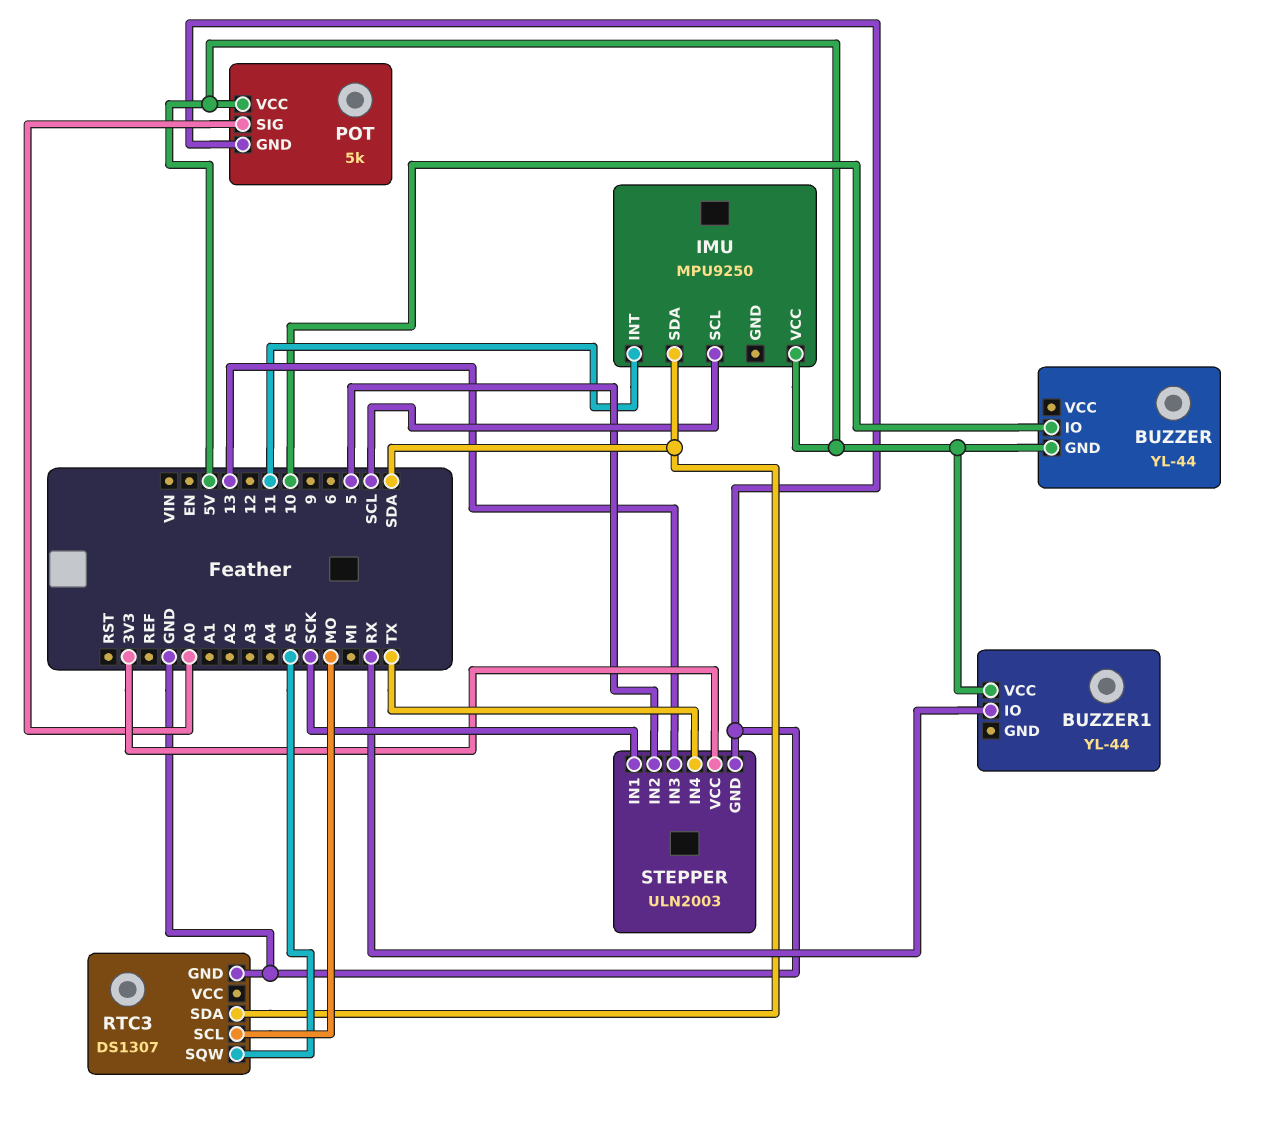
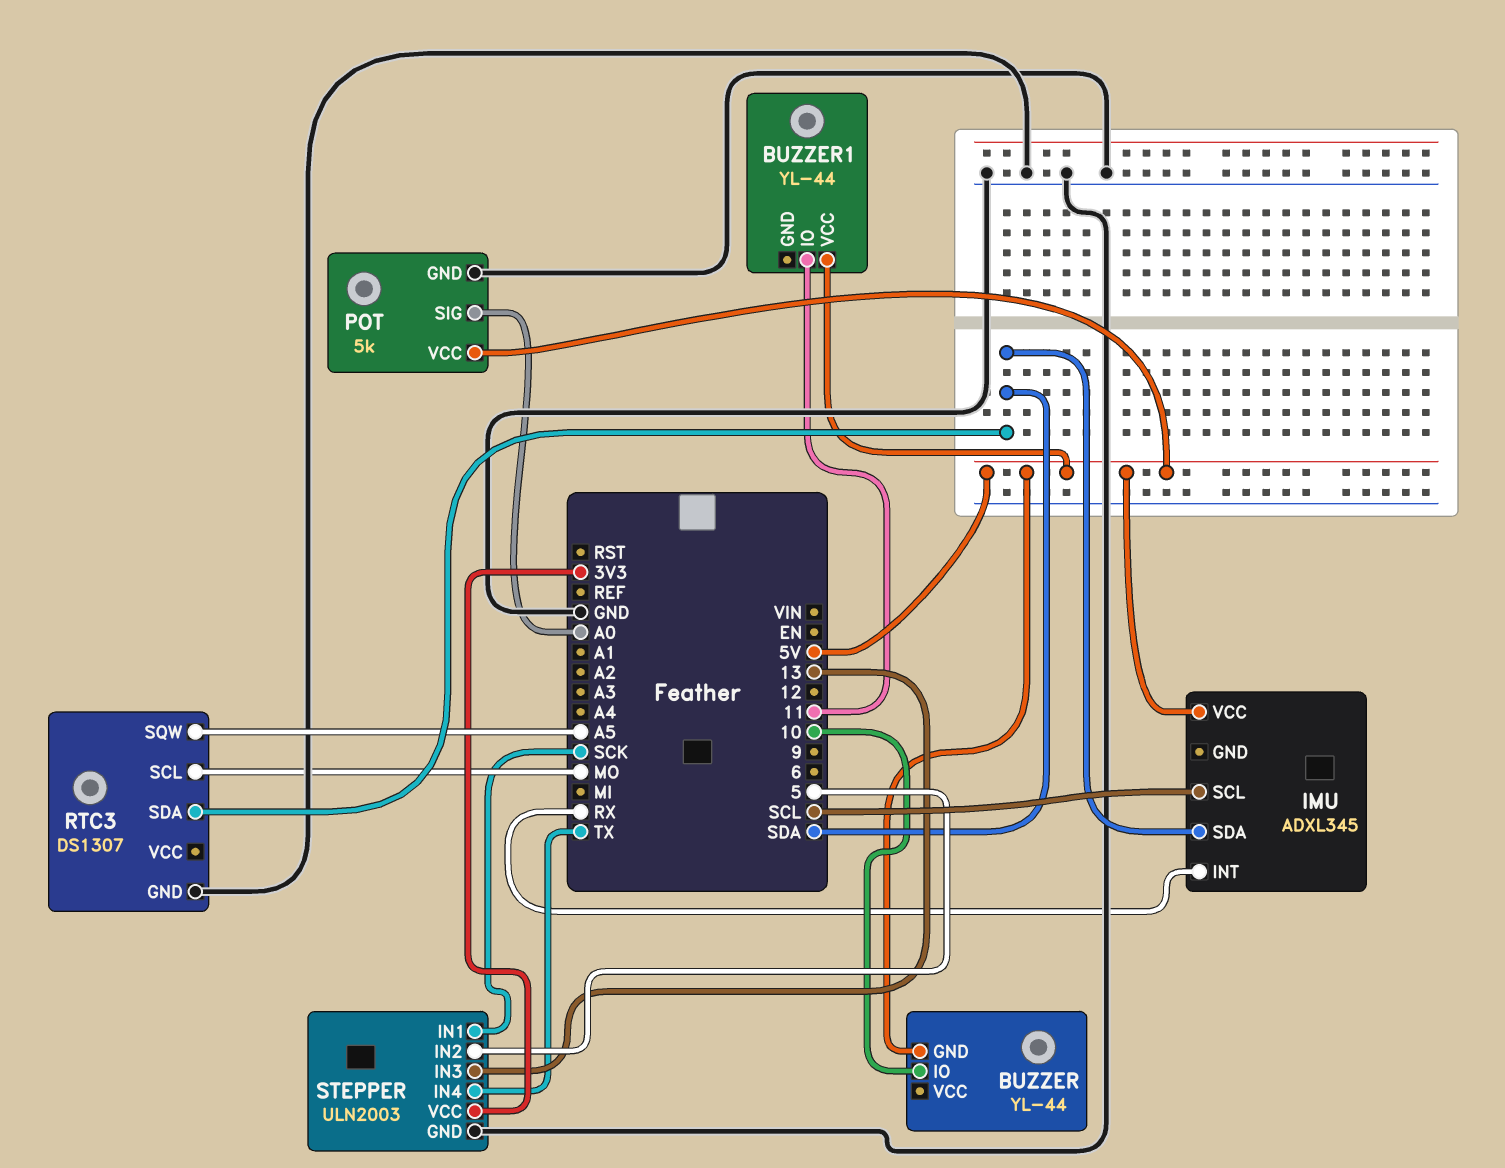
BUZZER1 pin IO: RX -> 11
IMU: MPU9250 -> ADXL345
IMU pin INT: 11 -> RX

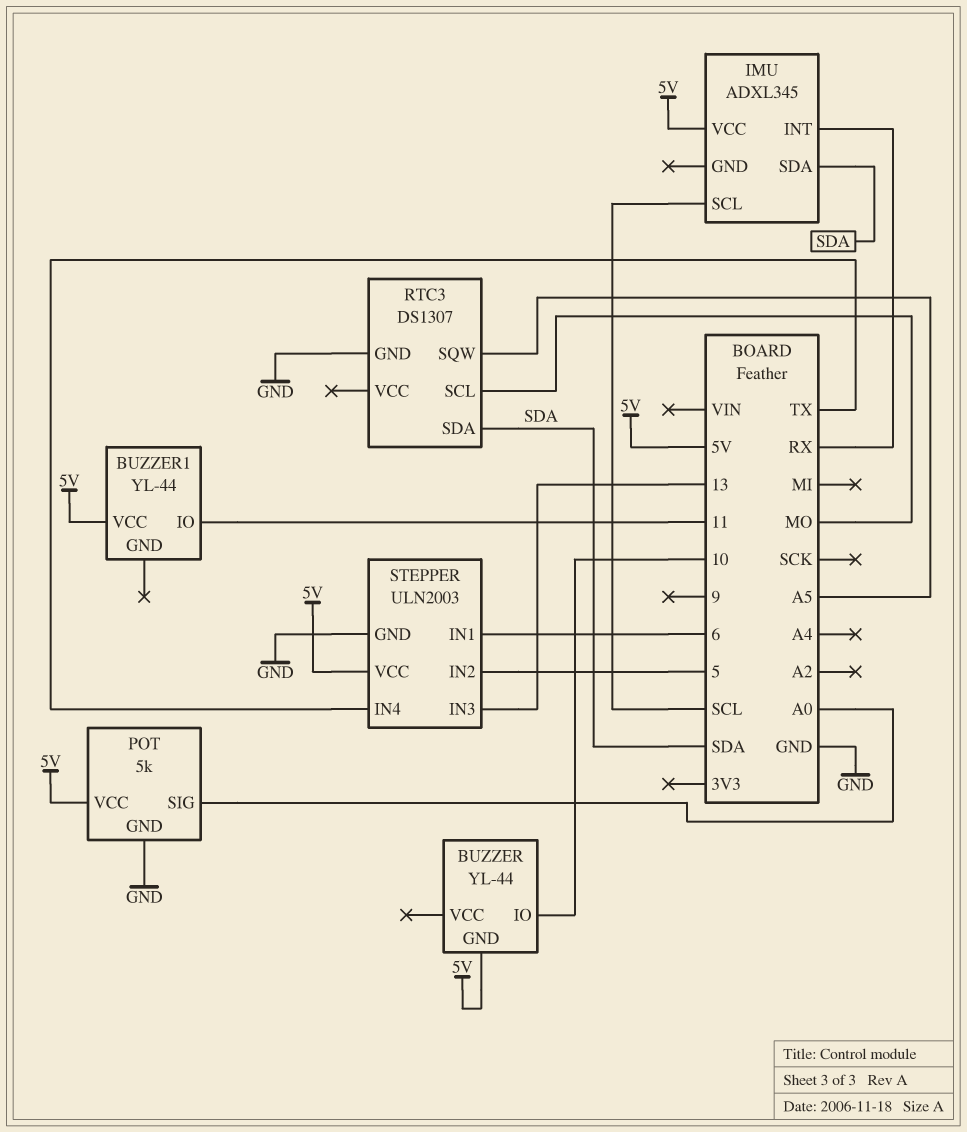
STEPPER pin IN1: SCK -> 6
STEPPER pin VCC: 3V3 -> 5V

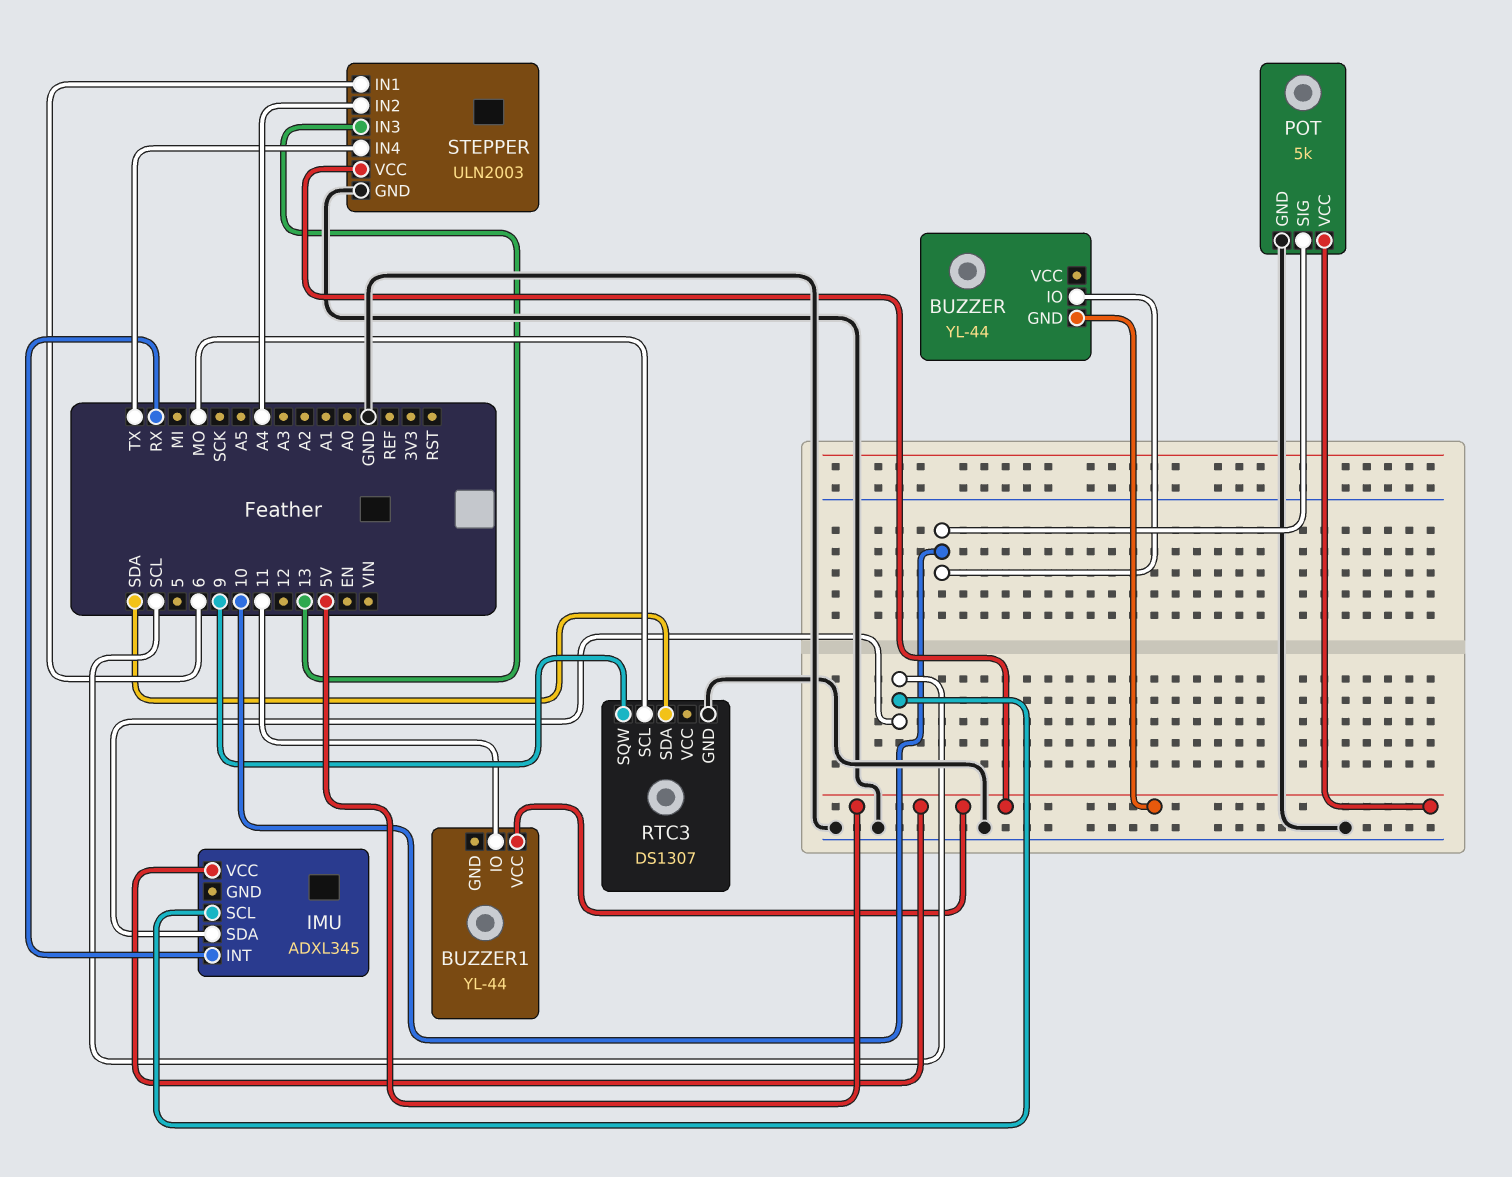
IMU pin SDA: SDA -> SCL
POT pin SIG: A0 -> 10
RTC3 pin SQW: A5 -> 9
STEPPER pin IN2: 5 -> A4

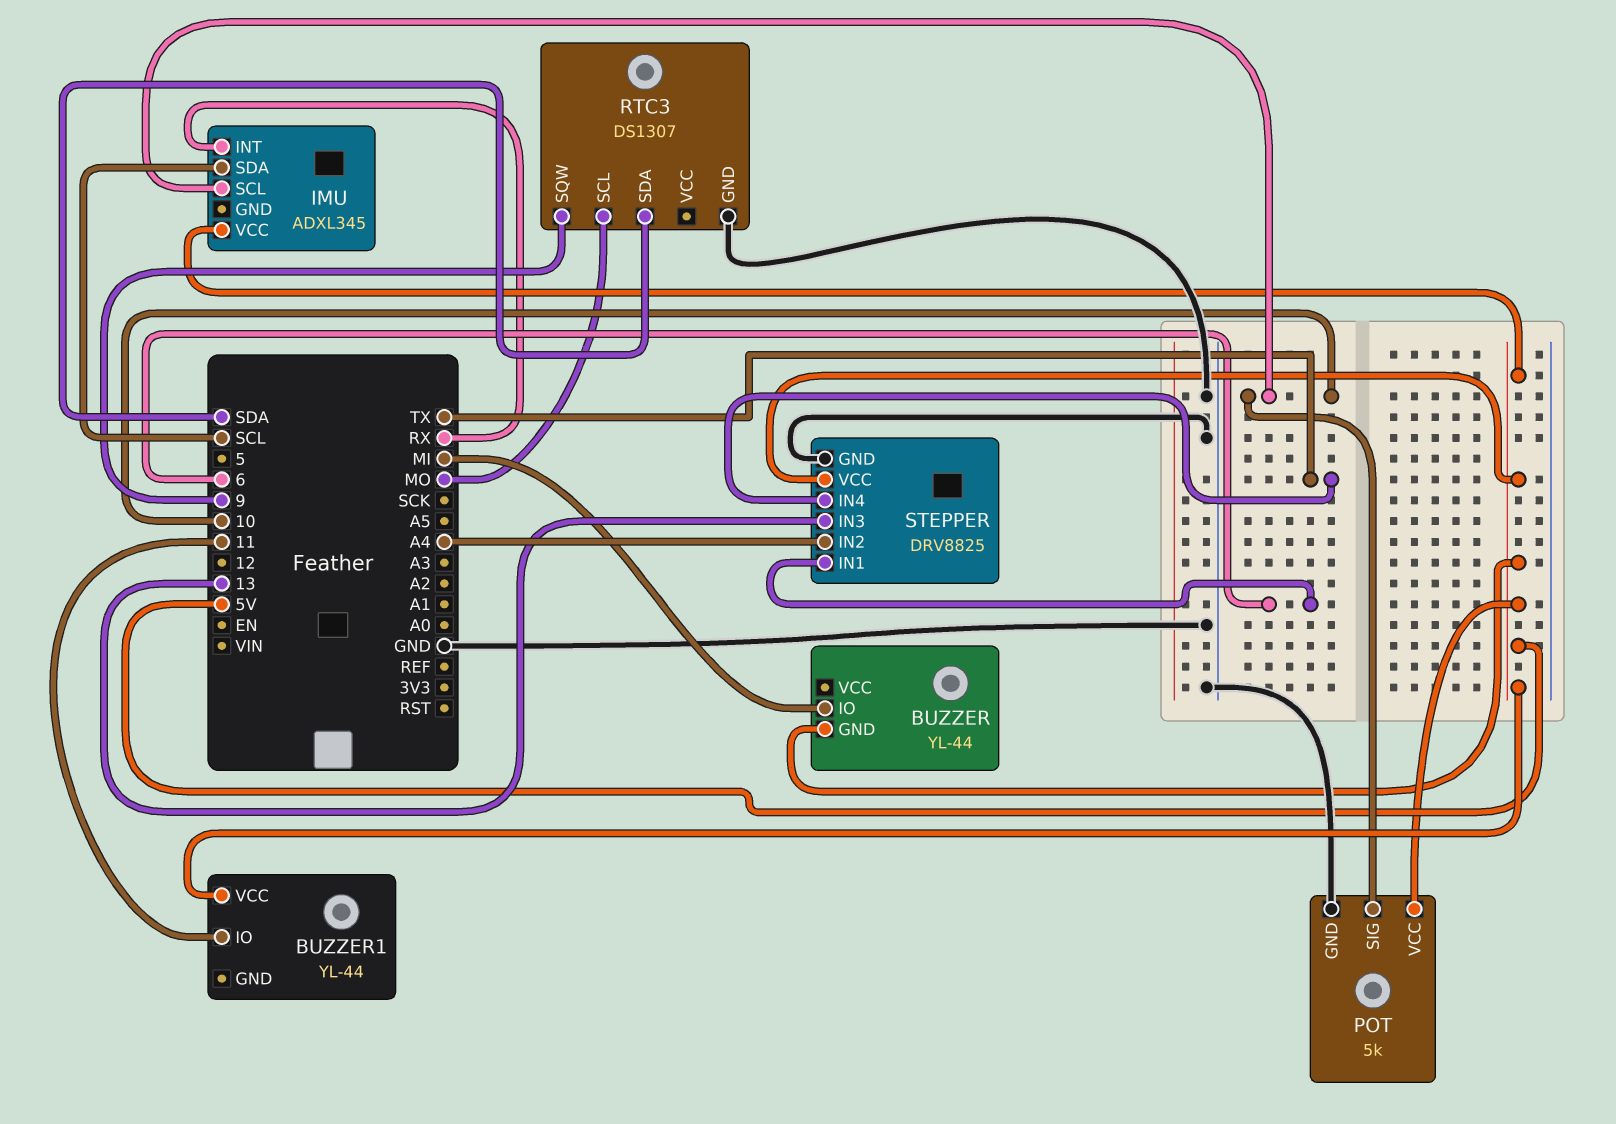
BUZZER pin IO: 10 -> MI
IMU pin SCL: SCL -> 10
STEPPER: ULN2003 -> DRV8825

